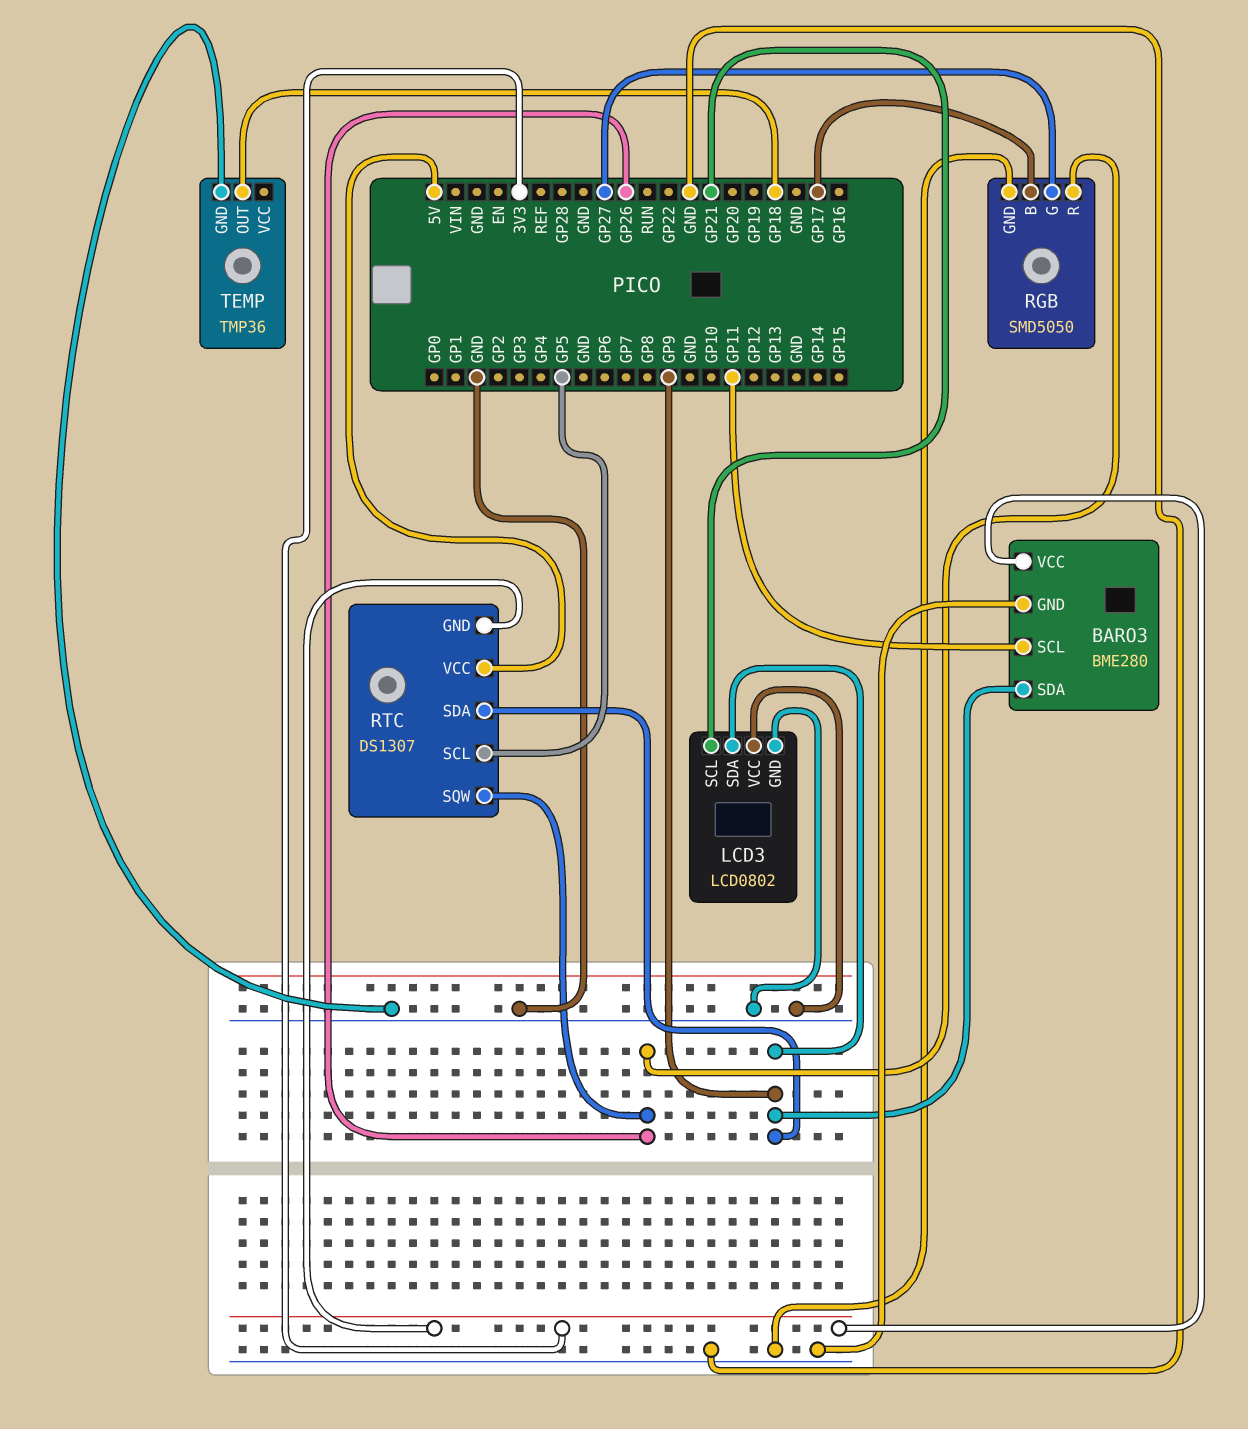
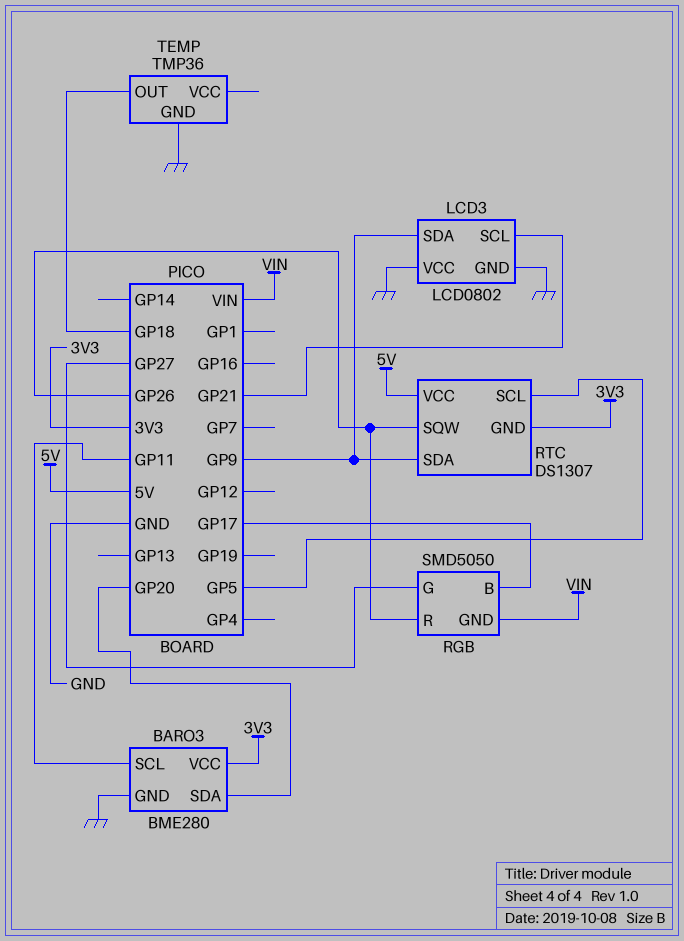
BARO3 pin SDA: GP9 -> GP20
RGB pin GND: GND -> VIN

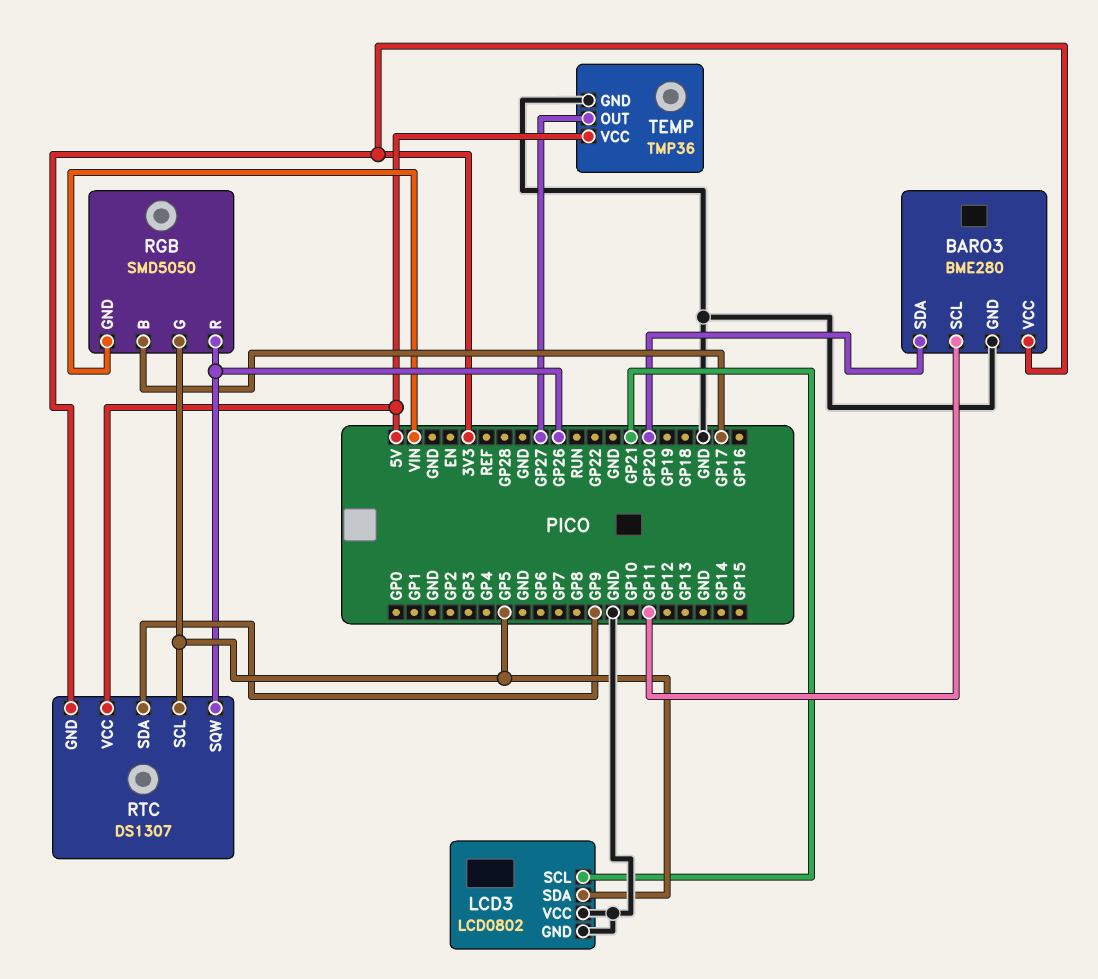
LCD3 pin SDA: GP9 -> GP5
RGB pin G: GP27 -> GP5
TEMP pin OUT: GP18 -> GP27
TEMP pin VCC: none -> 5V

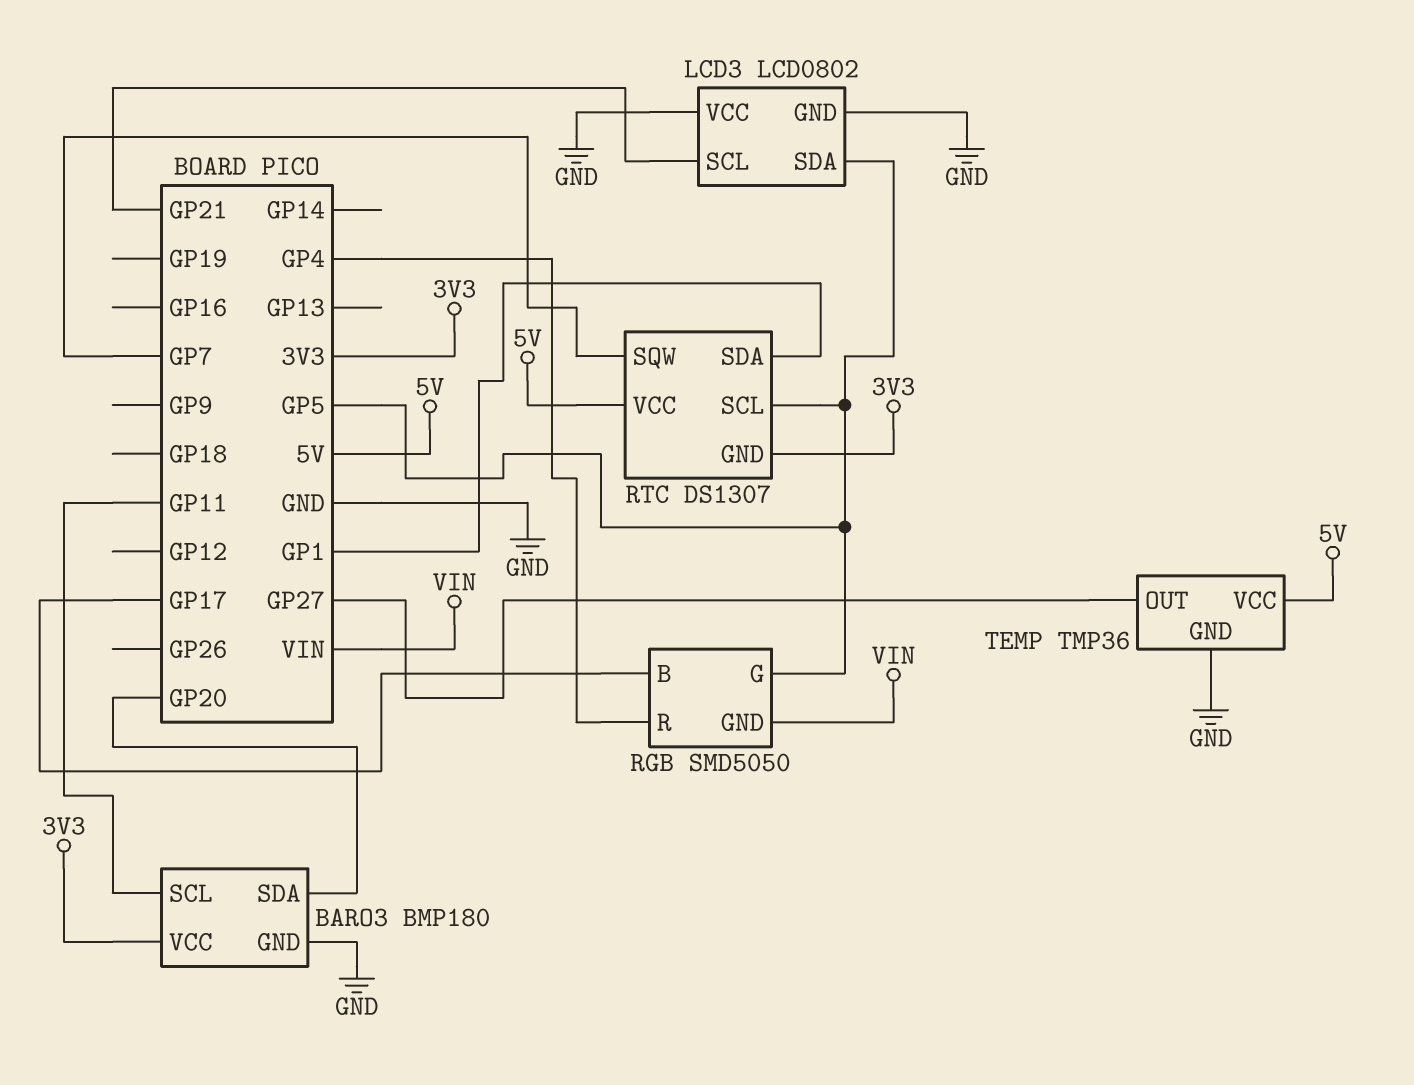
BARO3: BME280 -> BMP180
RGB pin R: GP26 -> GP4
RTC pin SDA: GP9 -> GP1
RTC pin SQW: GP26 -> GP7

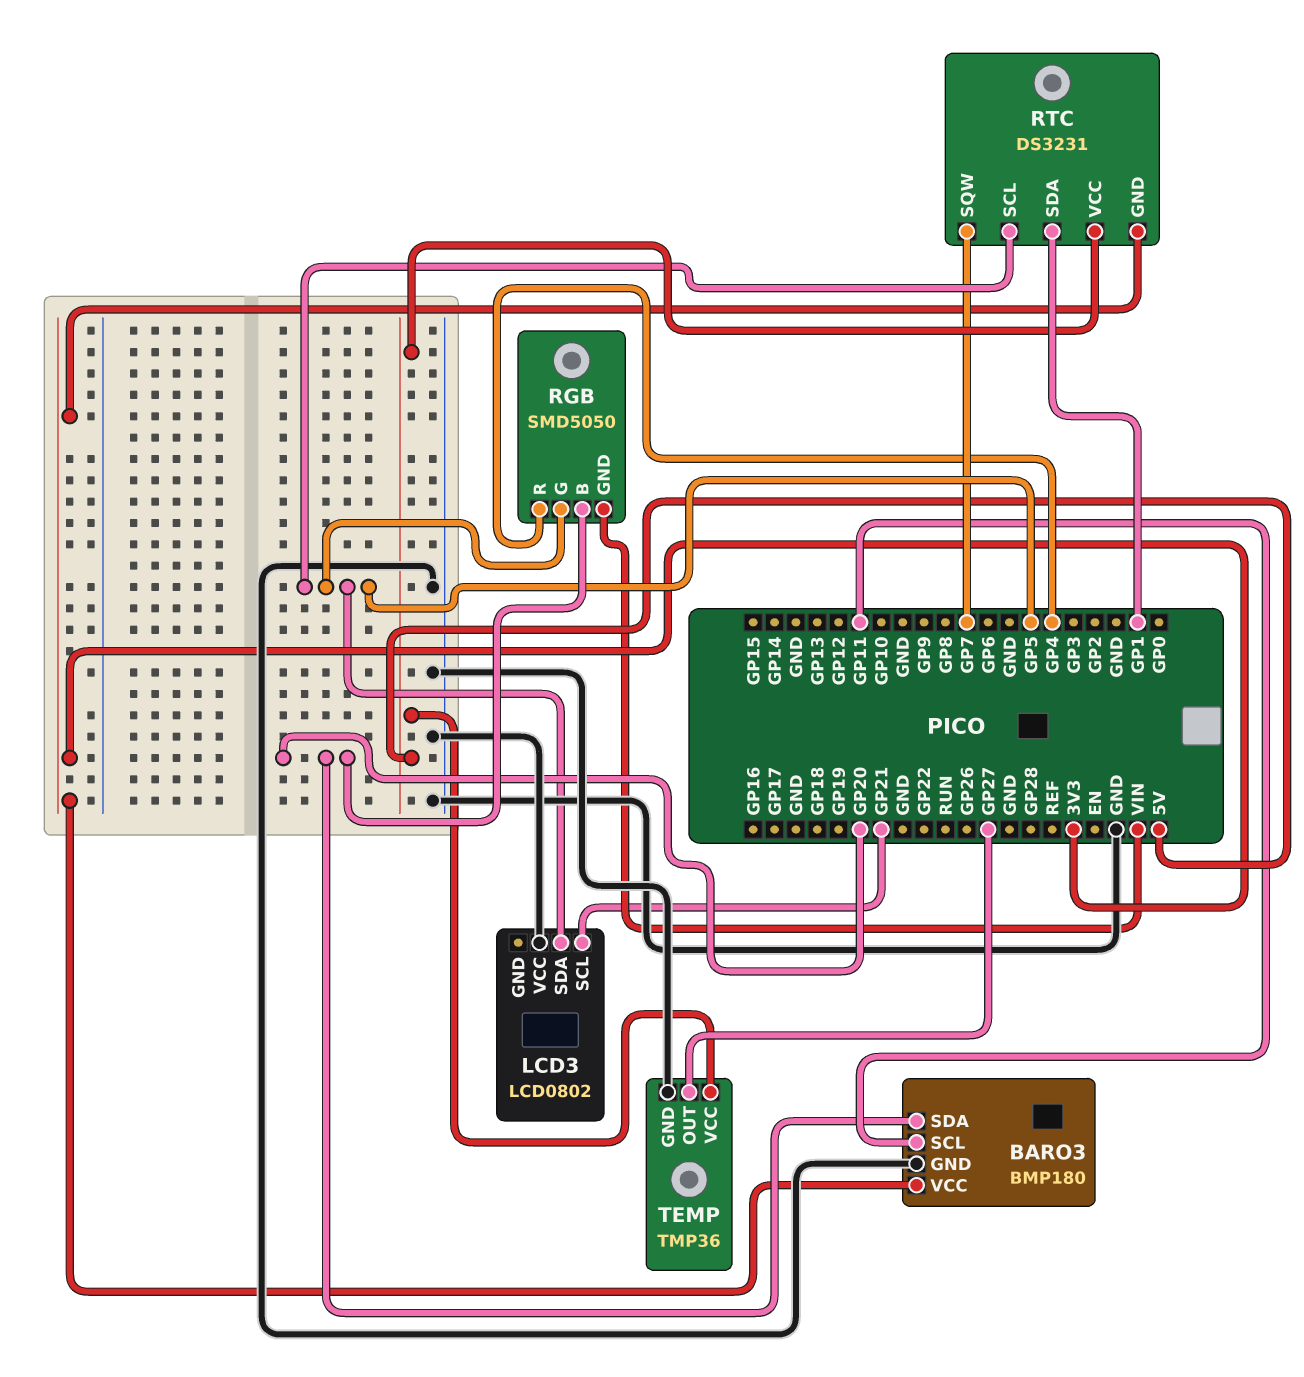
LCD3 pin GND: GND -> none
RGB pin B: GP17 -> GP20
RTC: DS1307 -> DS3231

